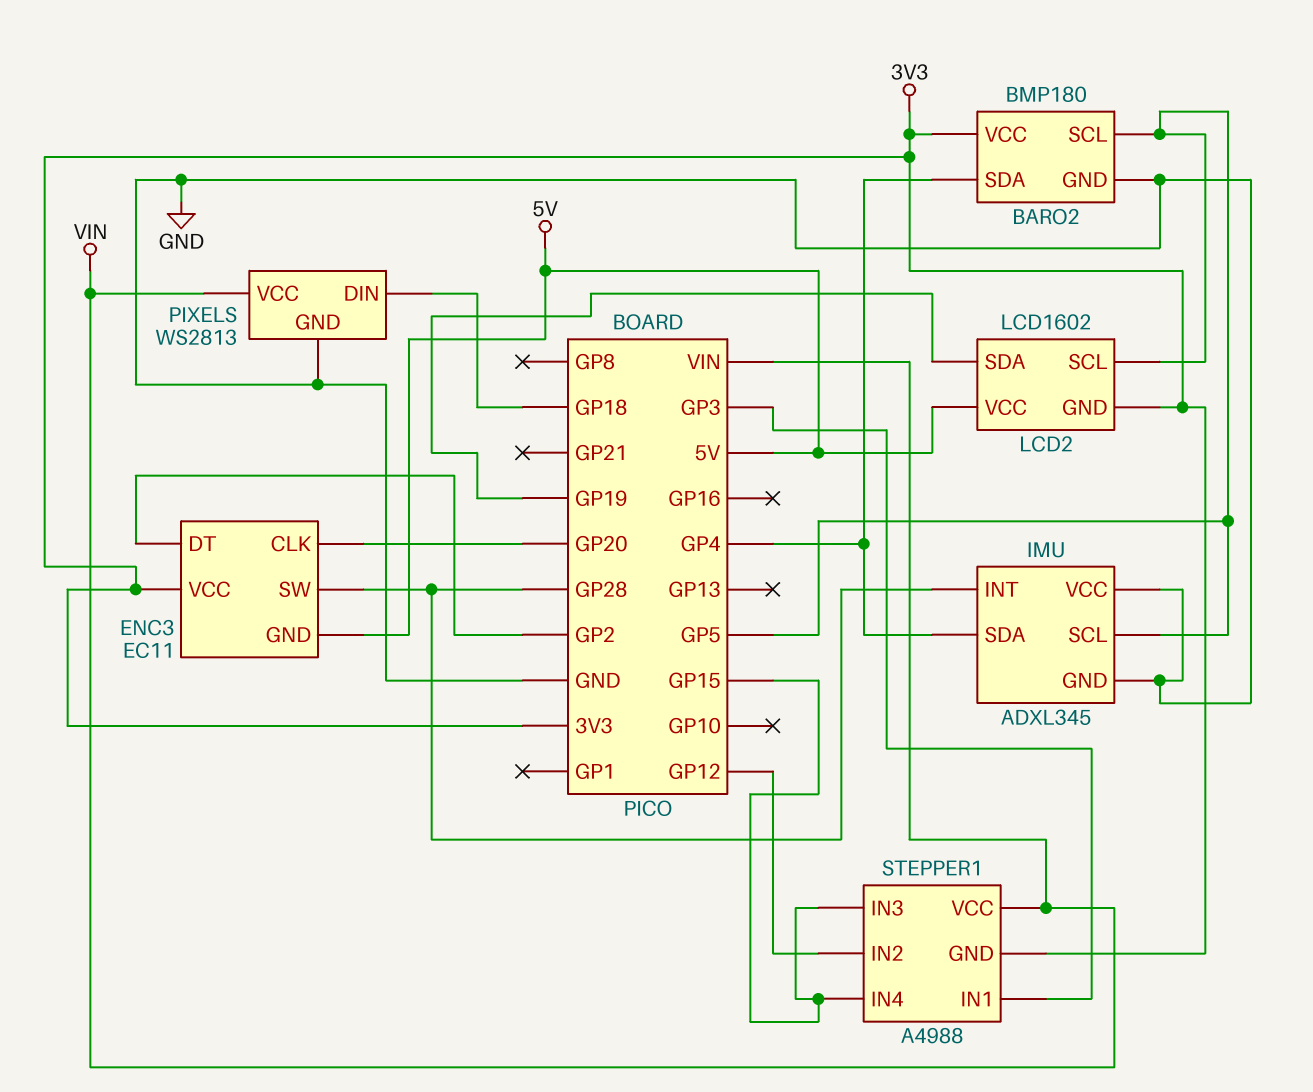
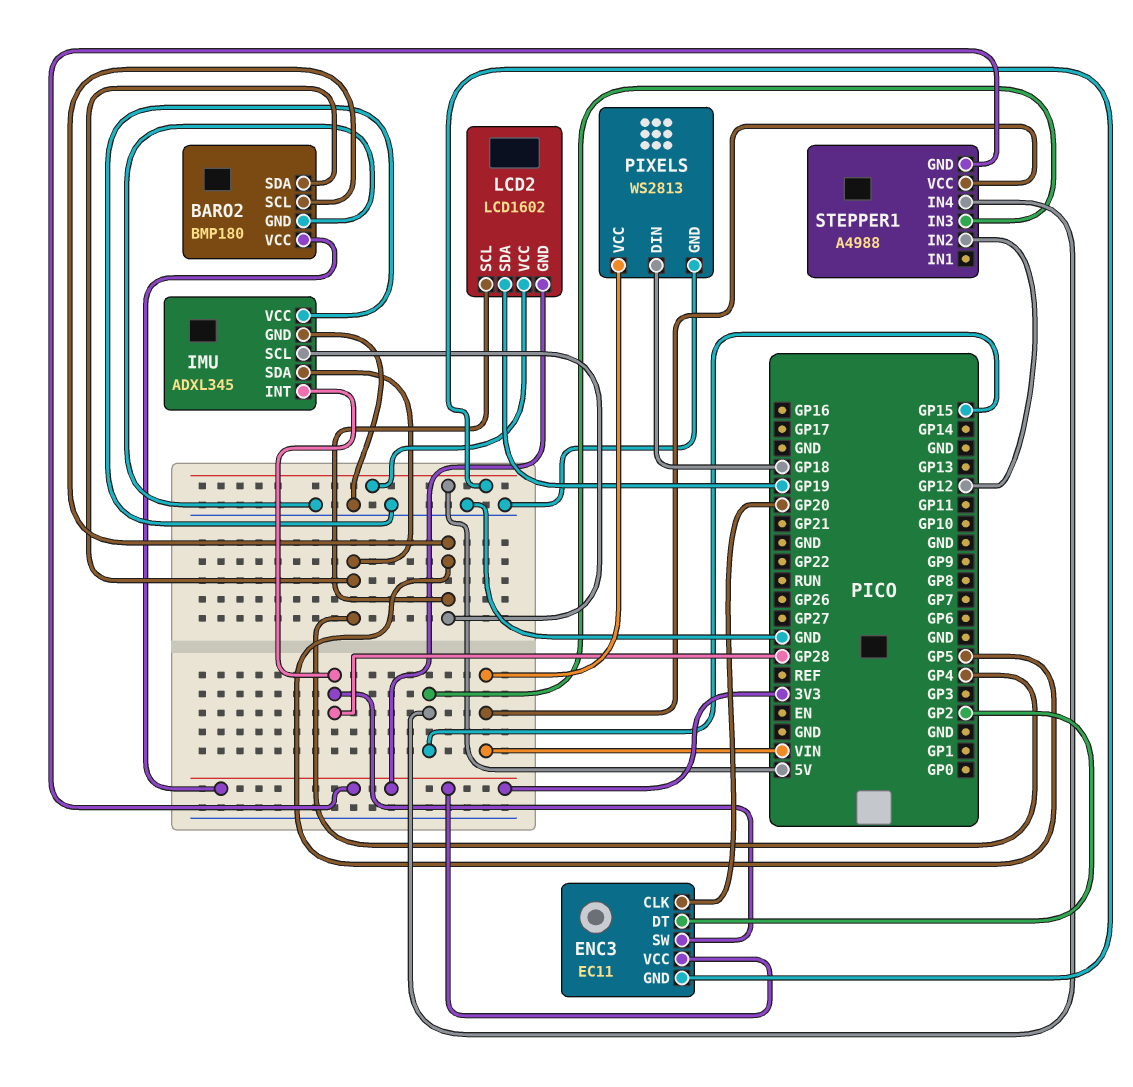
STEPPER1 pin IN1: GP3 -> none

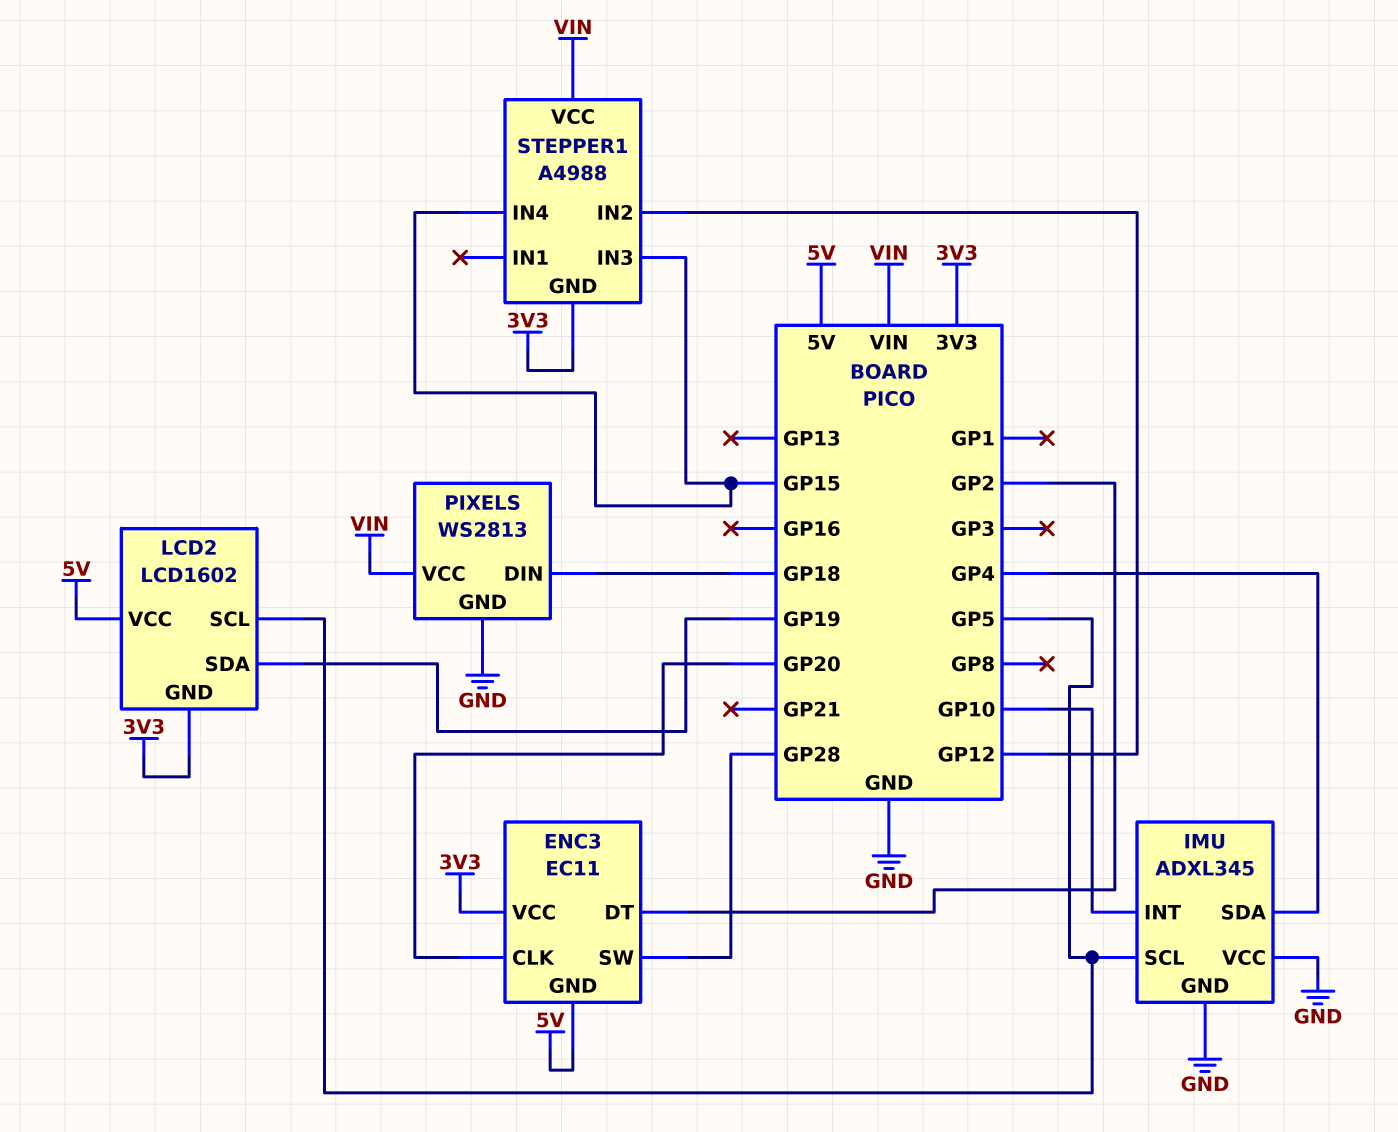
BARO2: BMP180 -> none
BARO2 pin GND: GND -> none
BARO2 pin SCL: GP5 -> none
BARO2 pin SDA: GP4 -> none
BARO2 pin VCC: 3V3 -> none
IMU pin INT: GP28 -> GP10

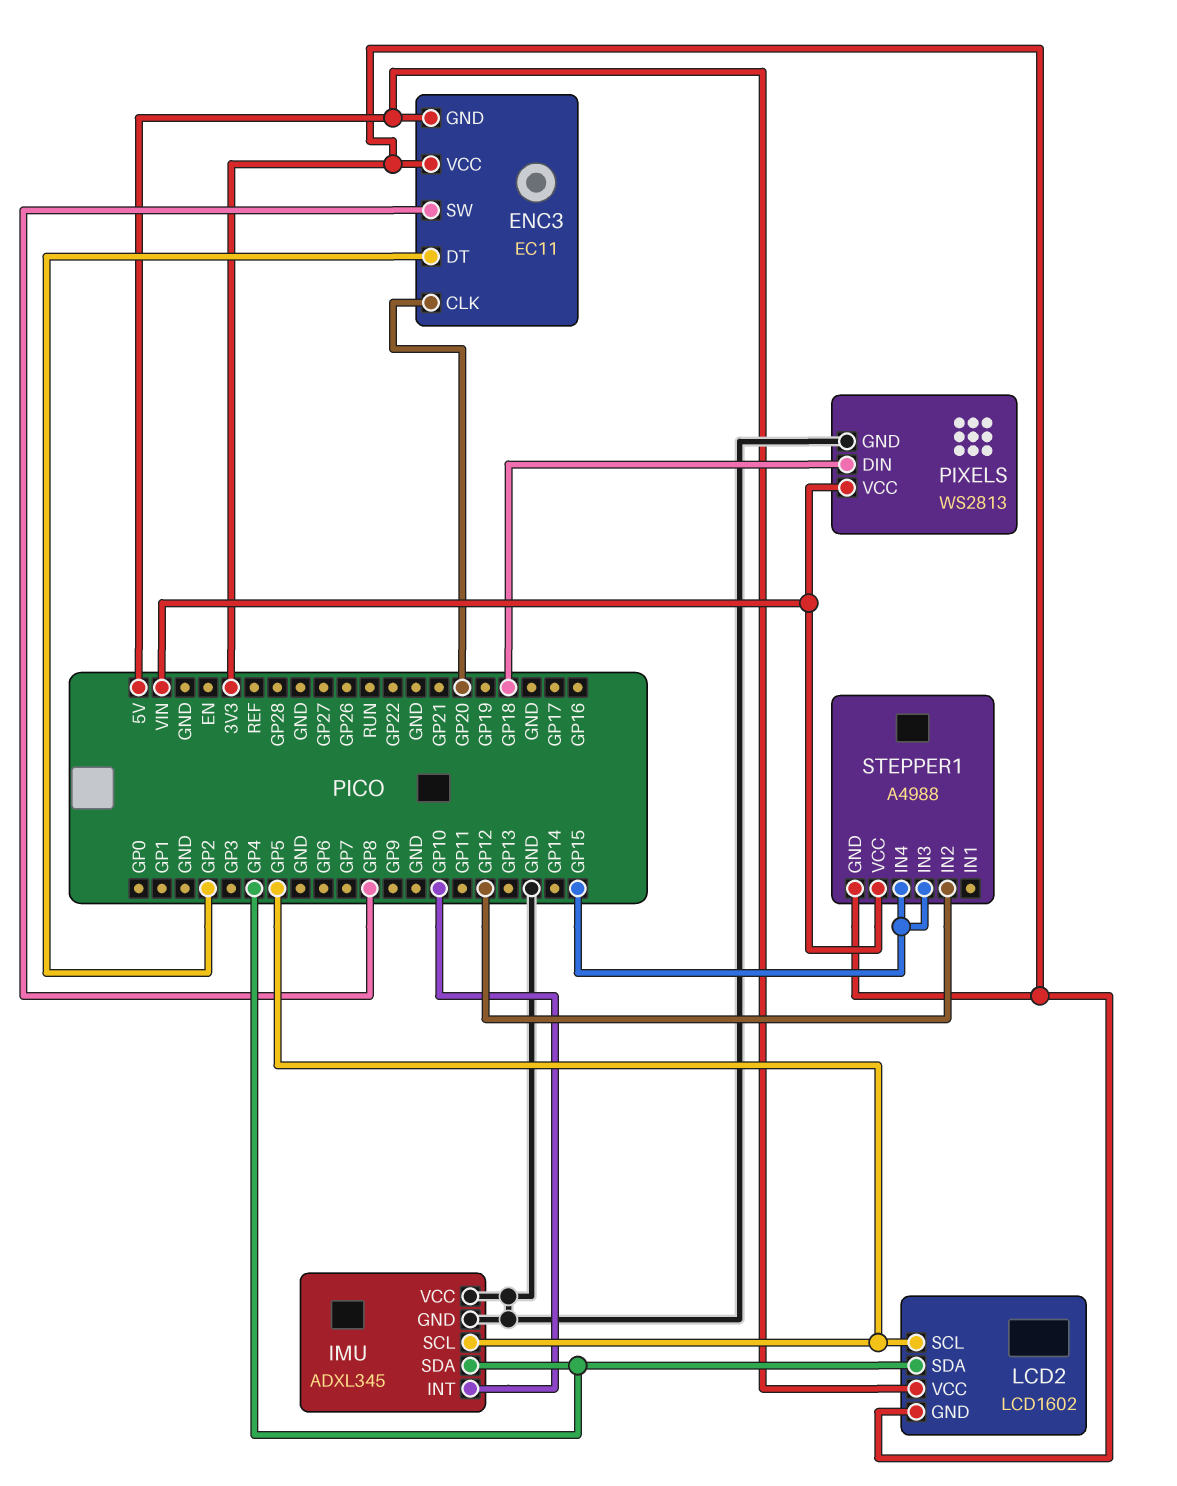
ENC3 pin SW: GP28 -> GP8
LCD2 pin SDA: GP19 -> GP4

